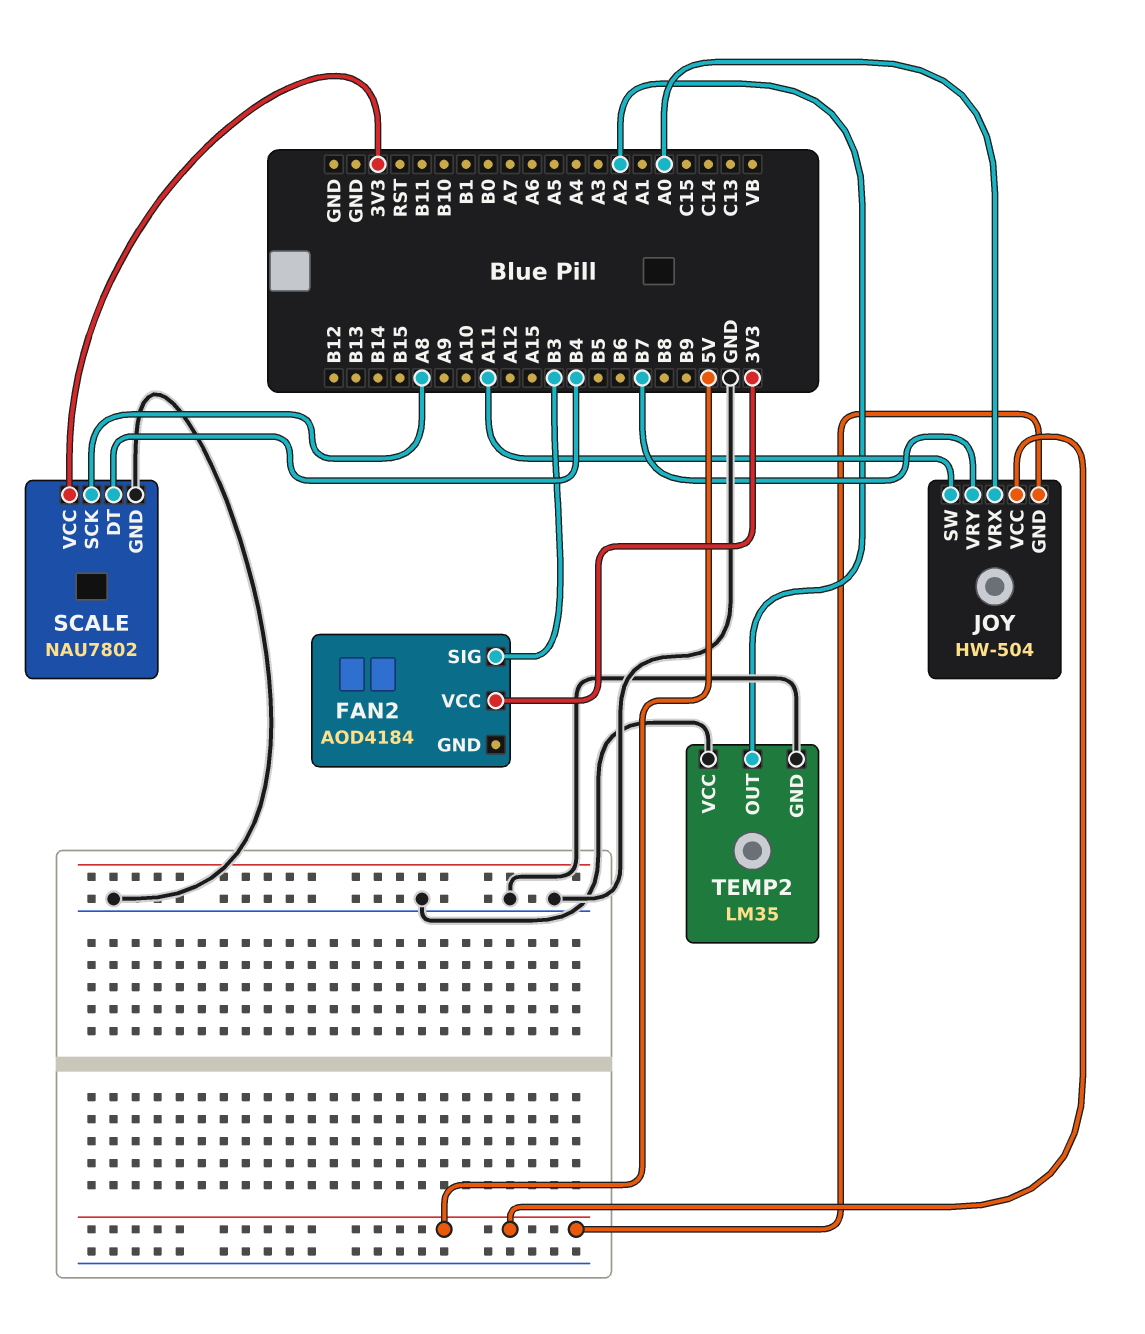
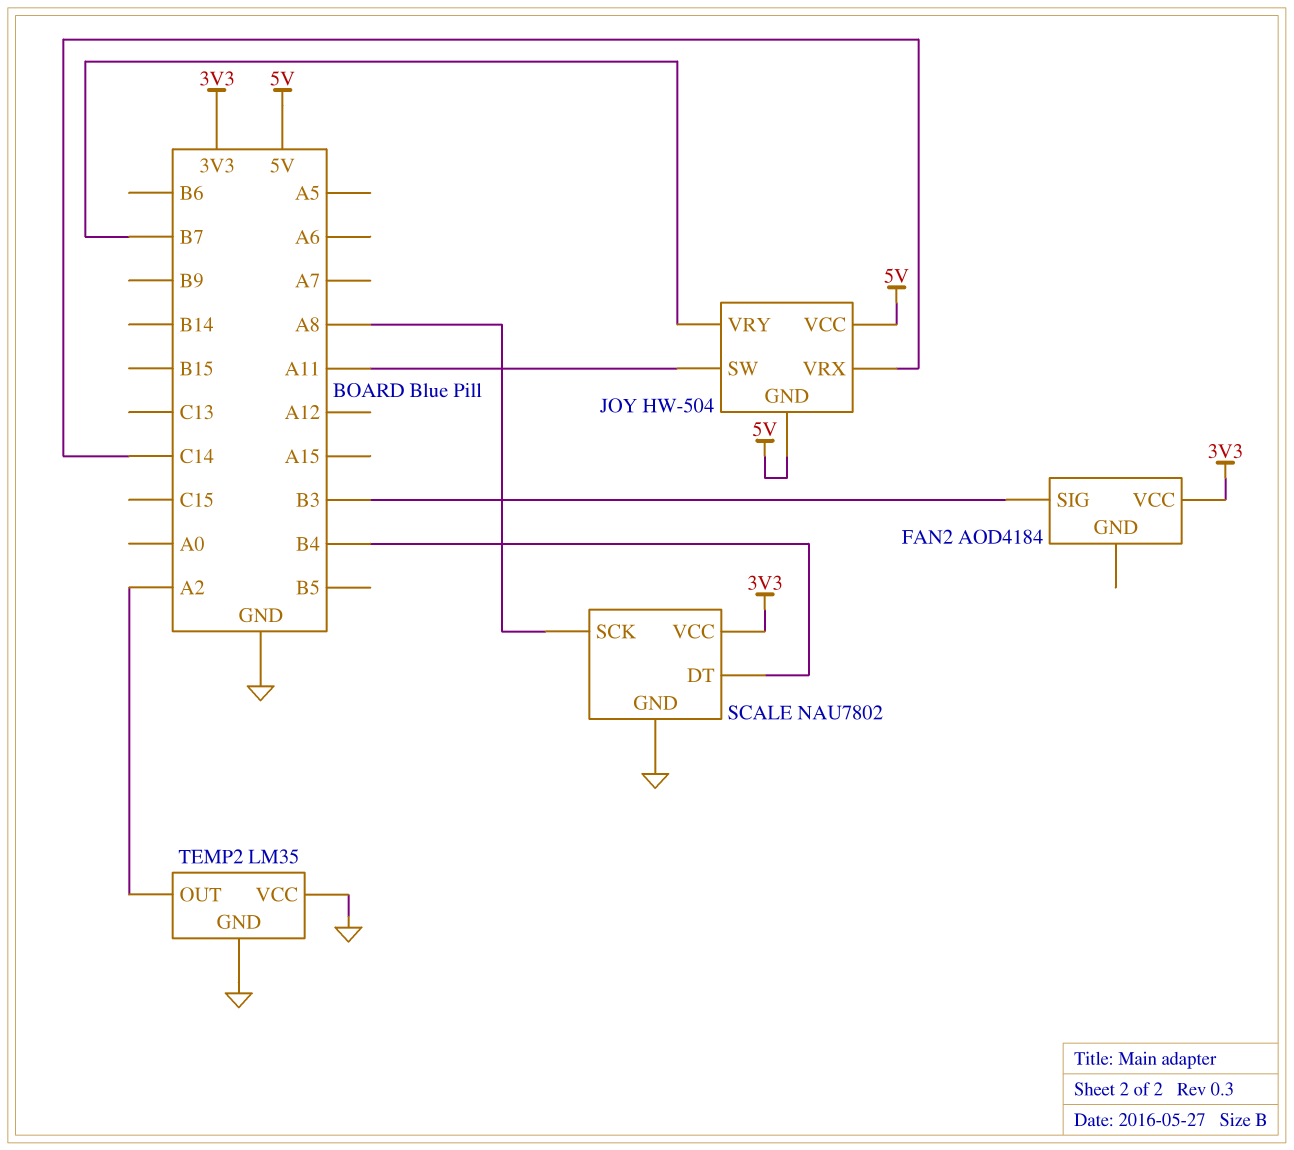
JOY pin VRX: A0 -> C14

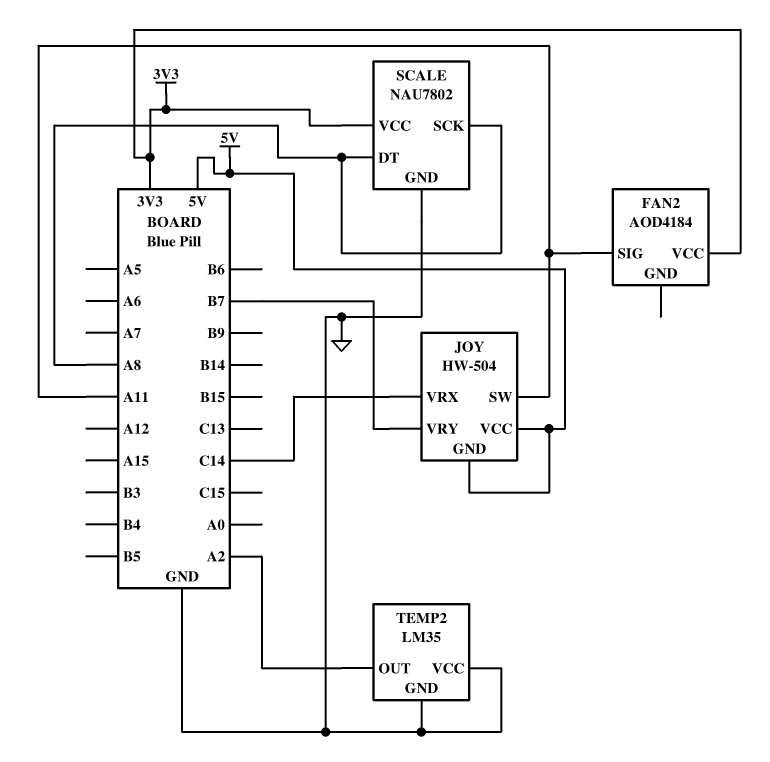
FAN2 pin SIG: B3 -> A11
SCALE pin DT: B4 -> A8

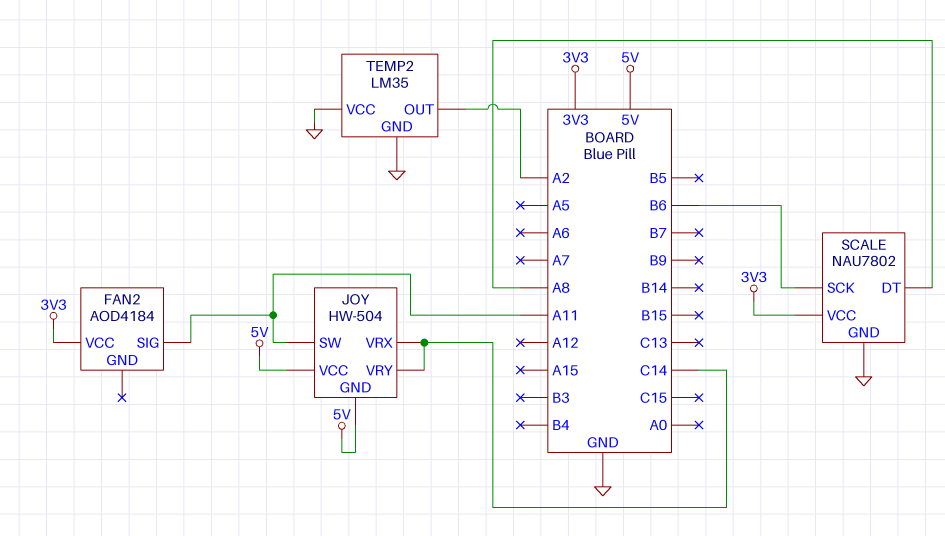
JOY pin VRY: B7 -> C14
SCALE pin SCK: A8 -> B6

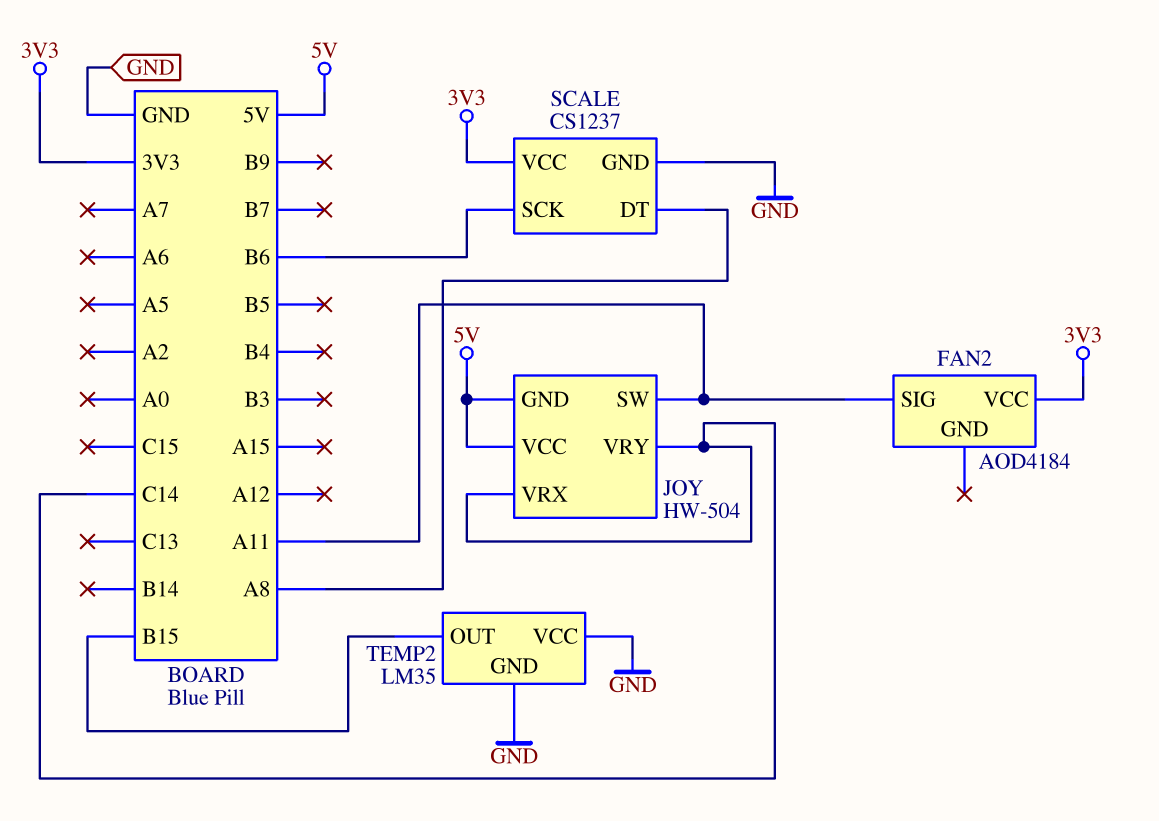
SCALE: NAU7802 -> CS1237
TEMP2 pin OUT: A2 -> B15

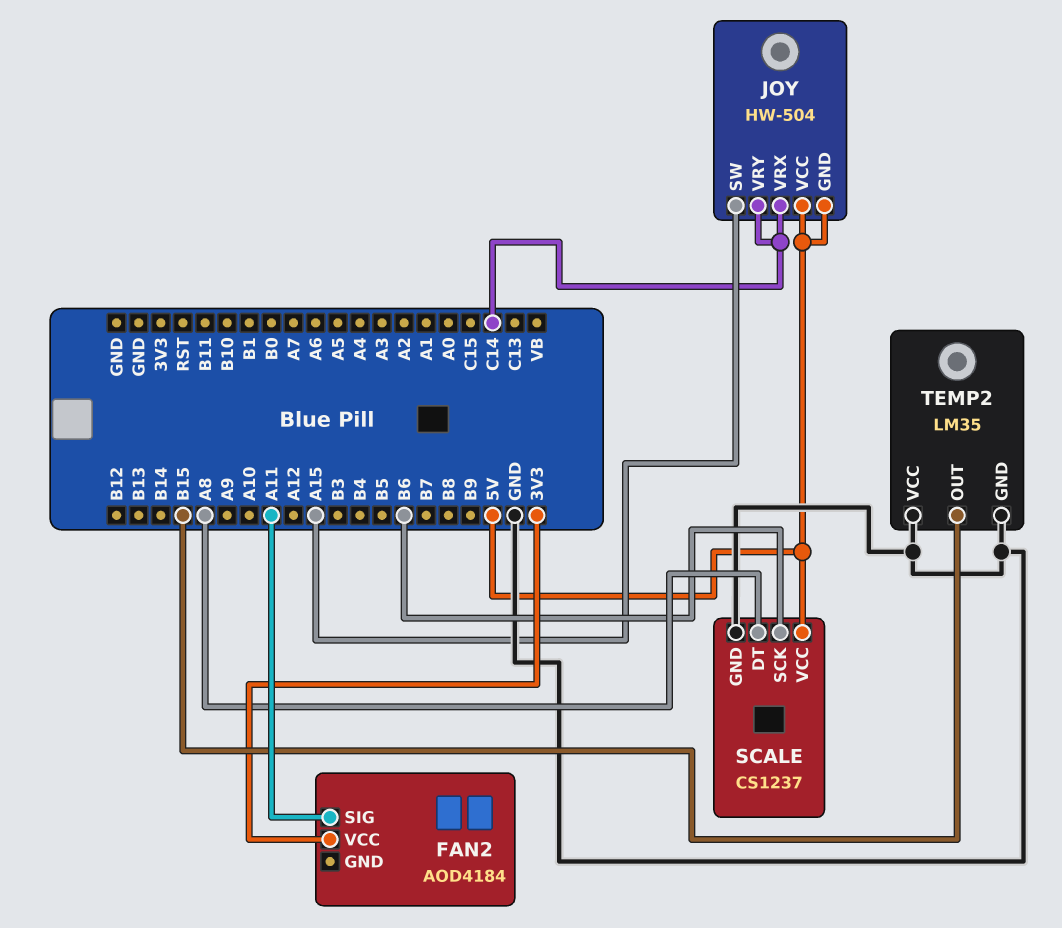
JOY pin SW: A11 -> A15
SCALE pin VCC: 3V3 -> 5V

